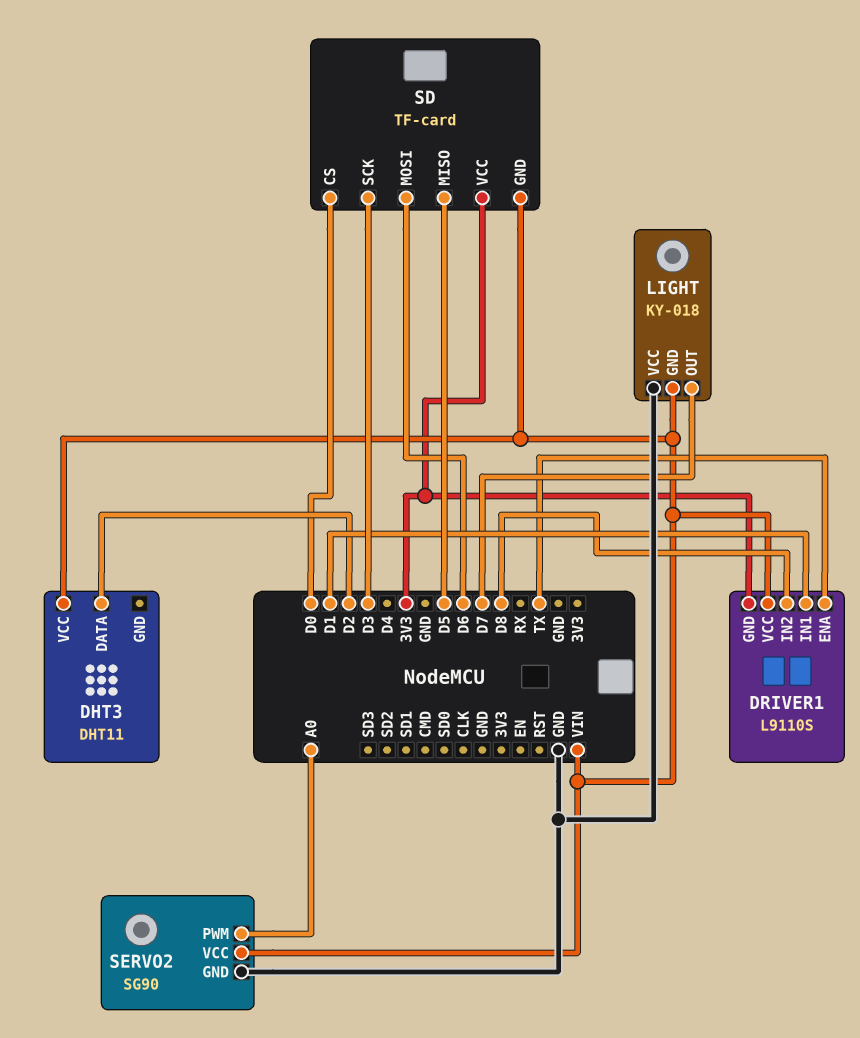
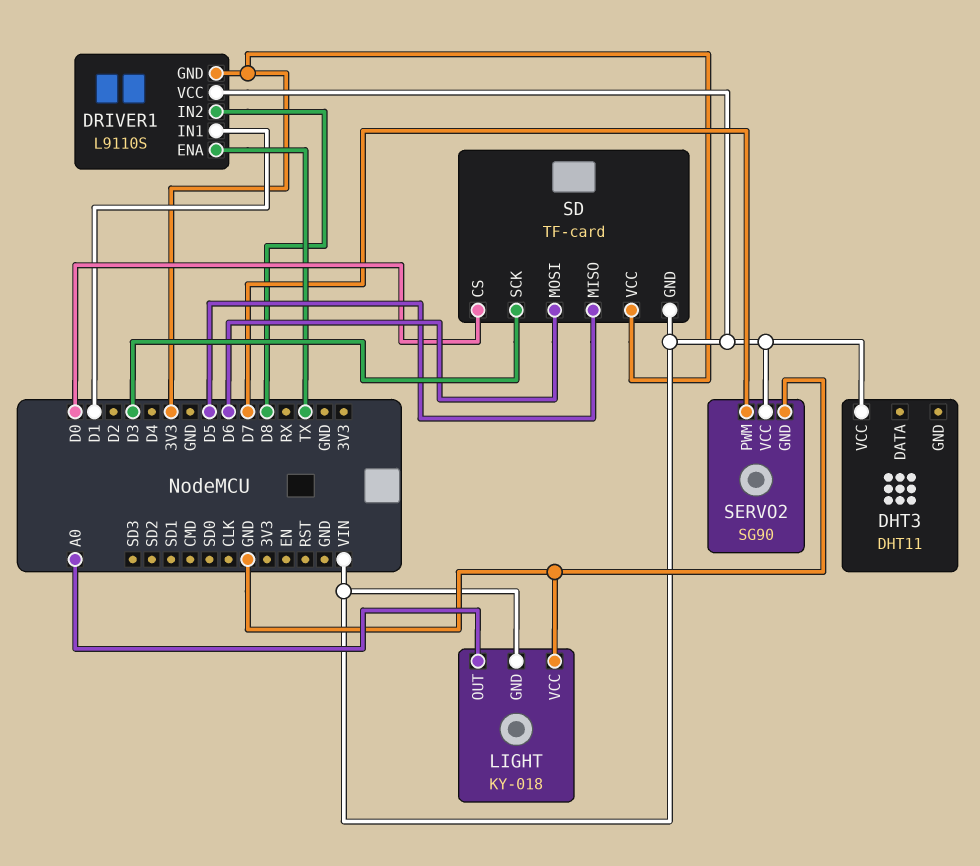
DHT3 pin DATA: D2 -> none
LIGHT pin OUT: D7 -> A0
SERVO2 pin PWM: A0 -> D7

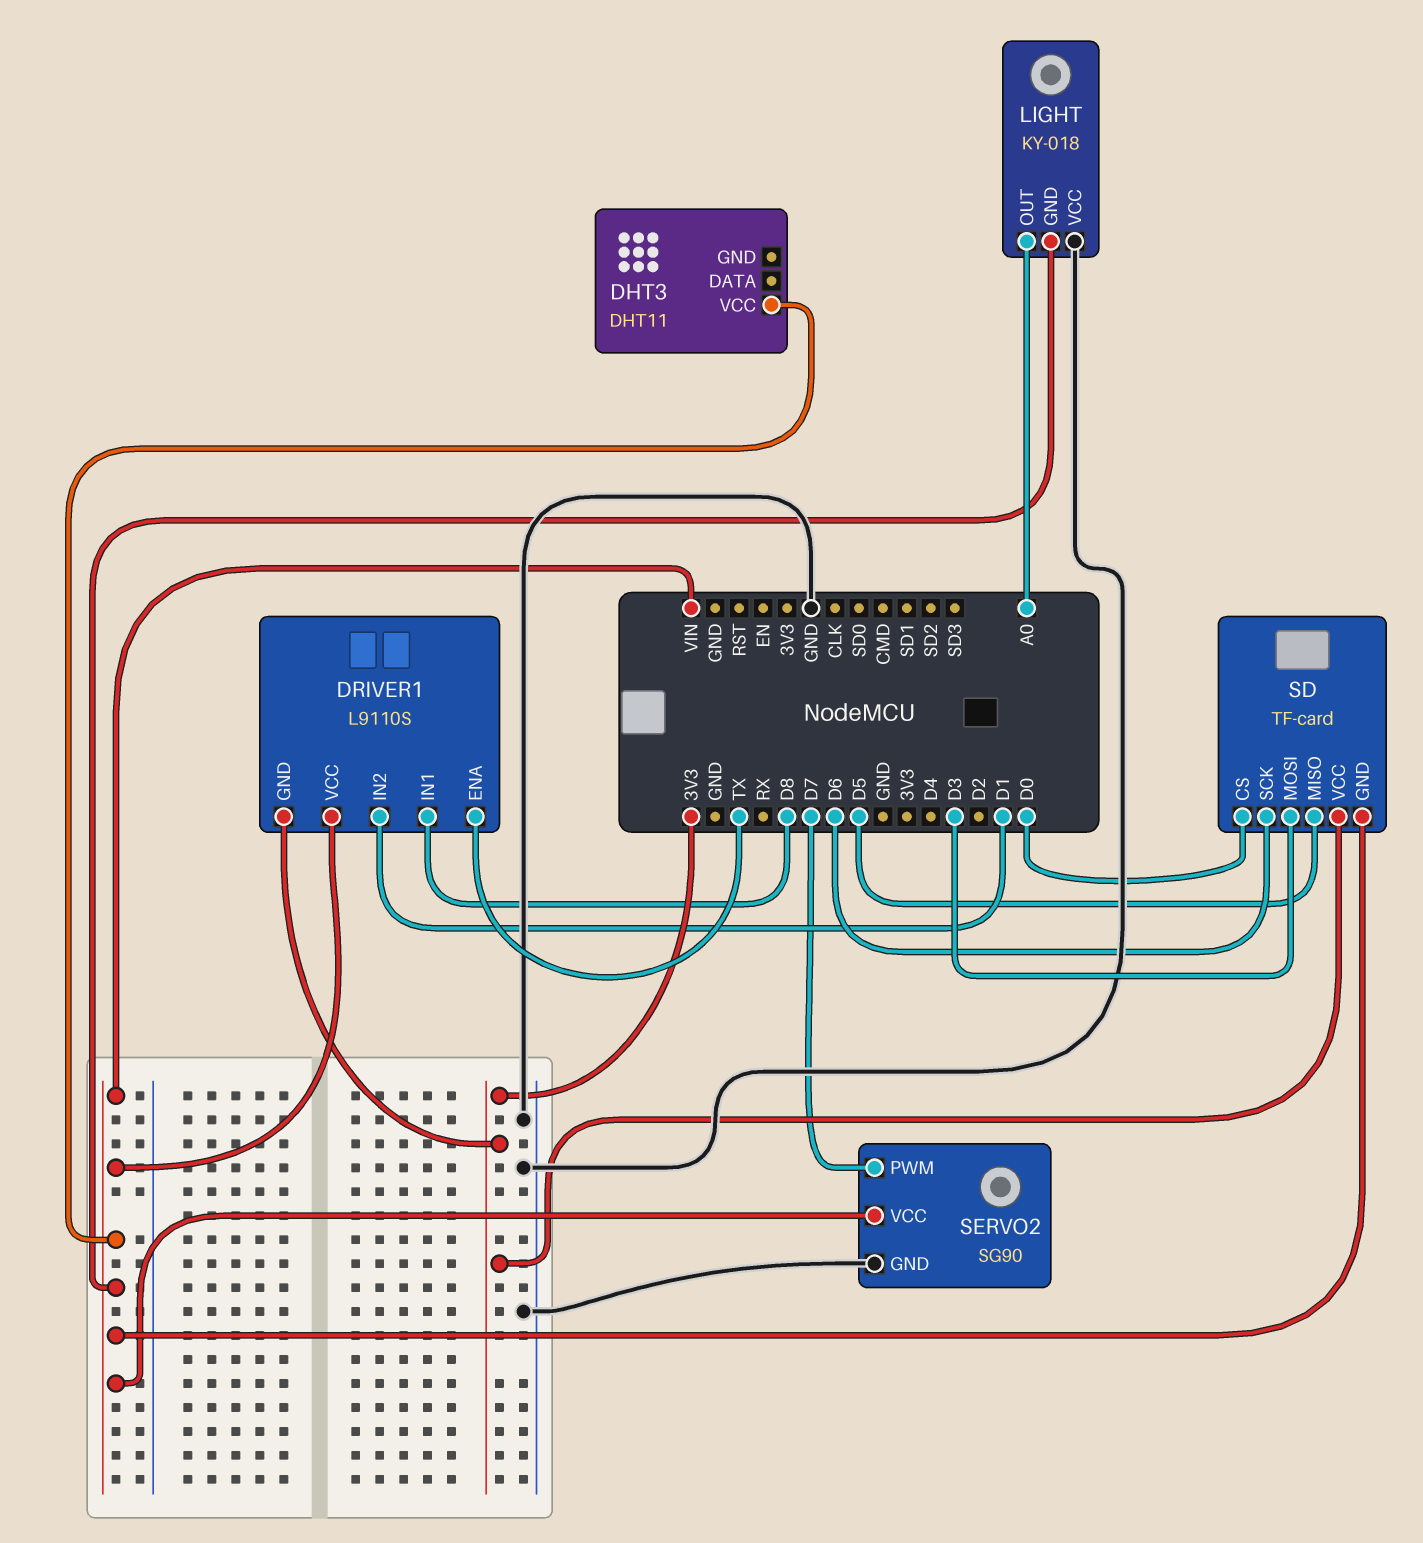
DRIVER1 pin IN1: D1 -> D8
DRIVER1 pin IN2: D8 -> D1
SD pin MOSI: D6 -> D3
SD pin SCK: D3 -> D6

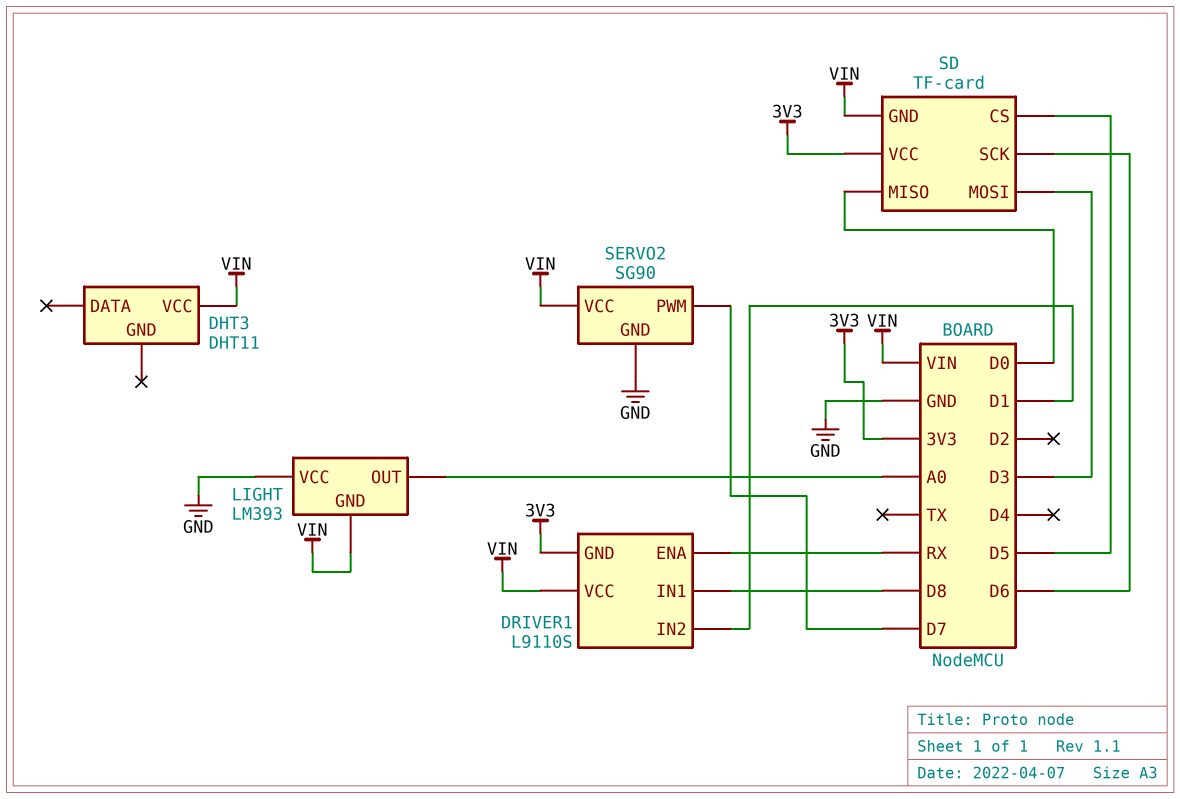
DRIVER1 pin ENA: TX -> RX
LIGHT: KY-018 -> LM393
SD pin CS: D0 -> D5
SD pin MISO: D5 -> D0

